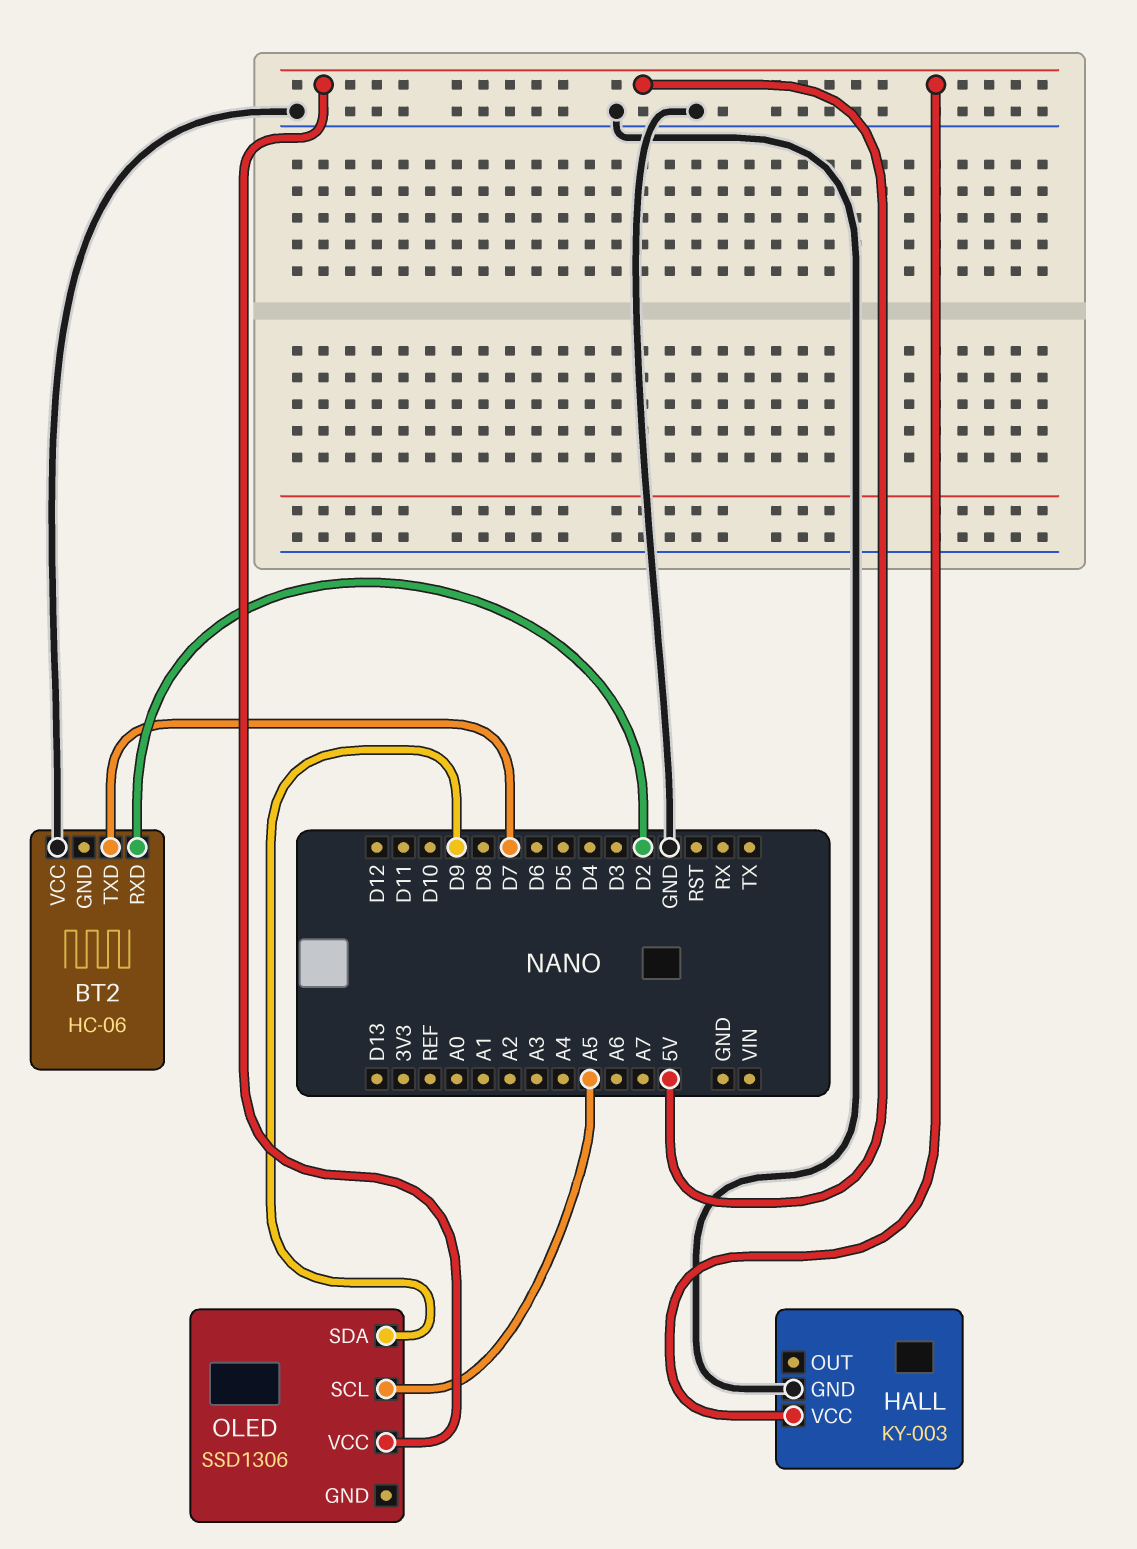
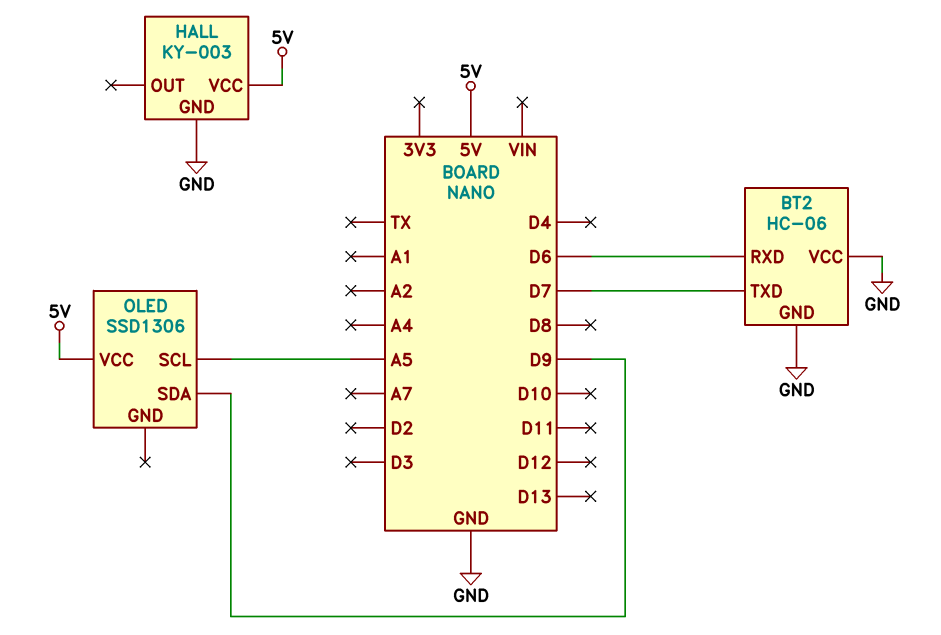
BT2 pin GND: none -> GND
BT2 pin RXD: D2 -> D6

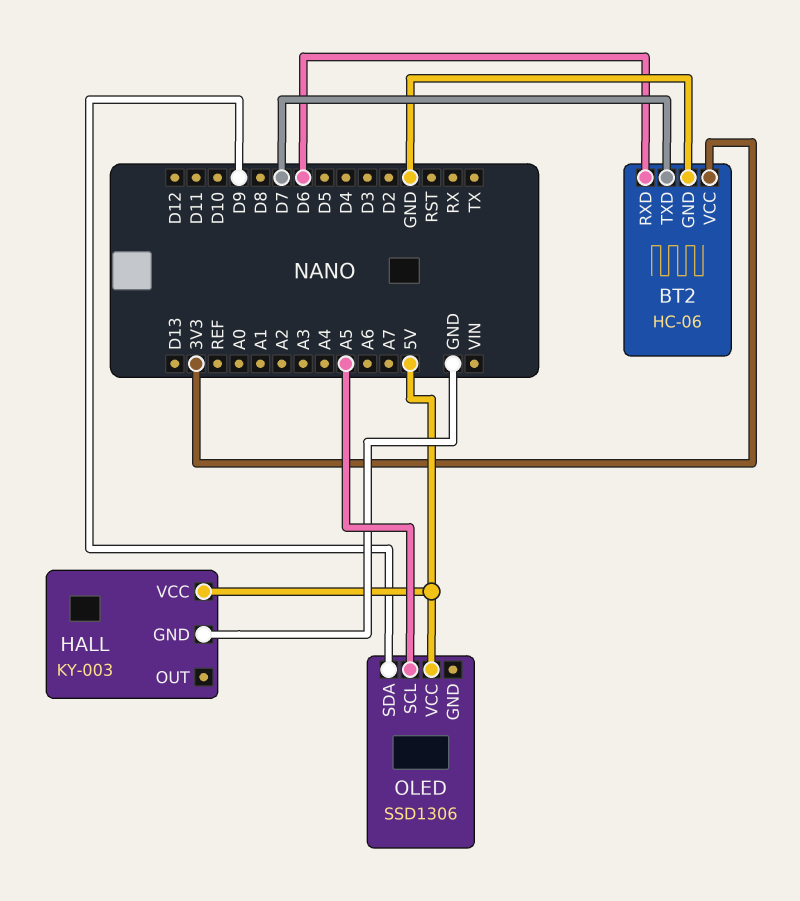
BT2 pin VCC: GND -> 3V3

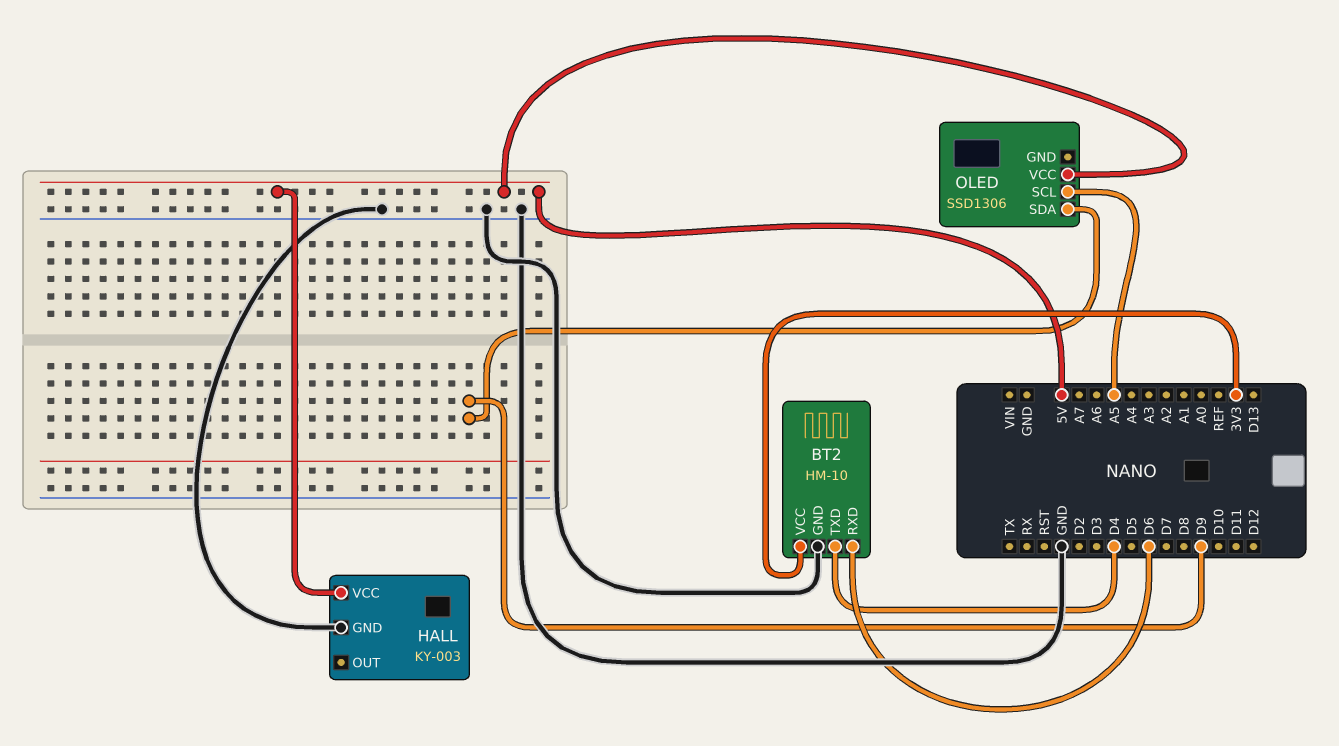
BT2: HC-06 -> HM-10
BT2 pin TXD: D7 -> D4

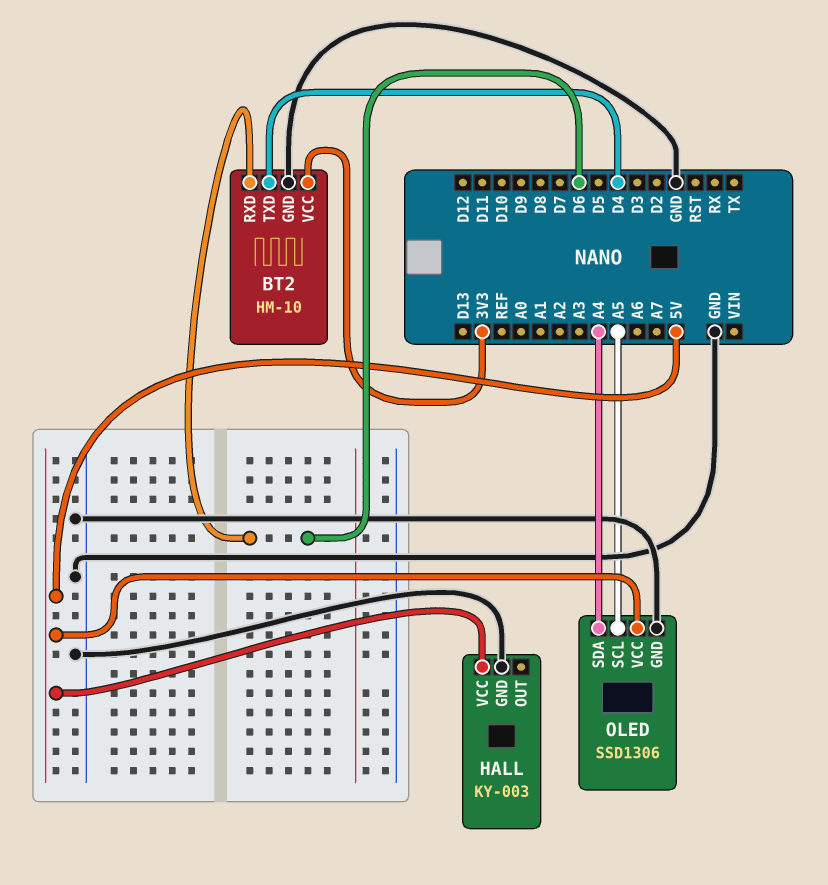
OLED pin GND: none -> GND
OLED pin SDA: D9 -> A4

